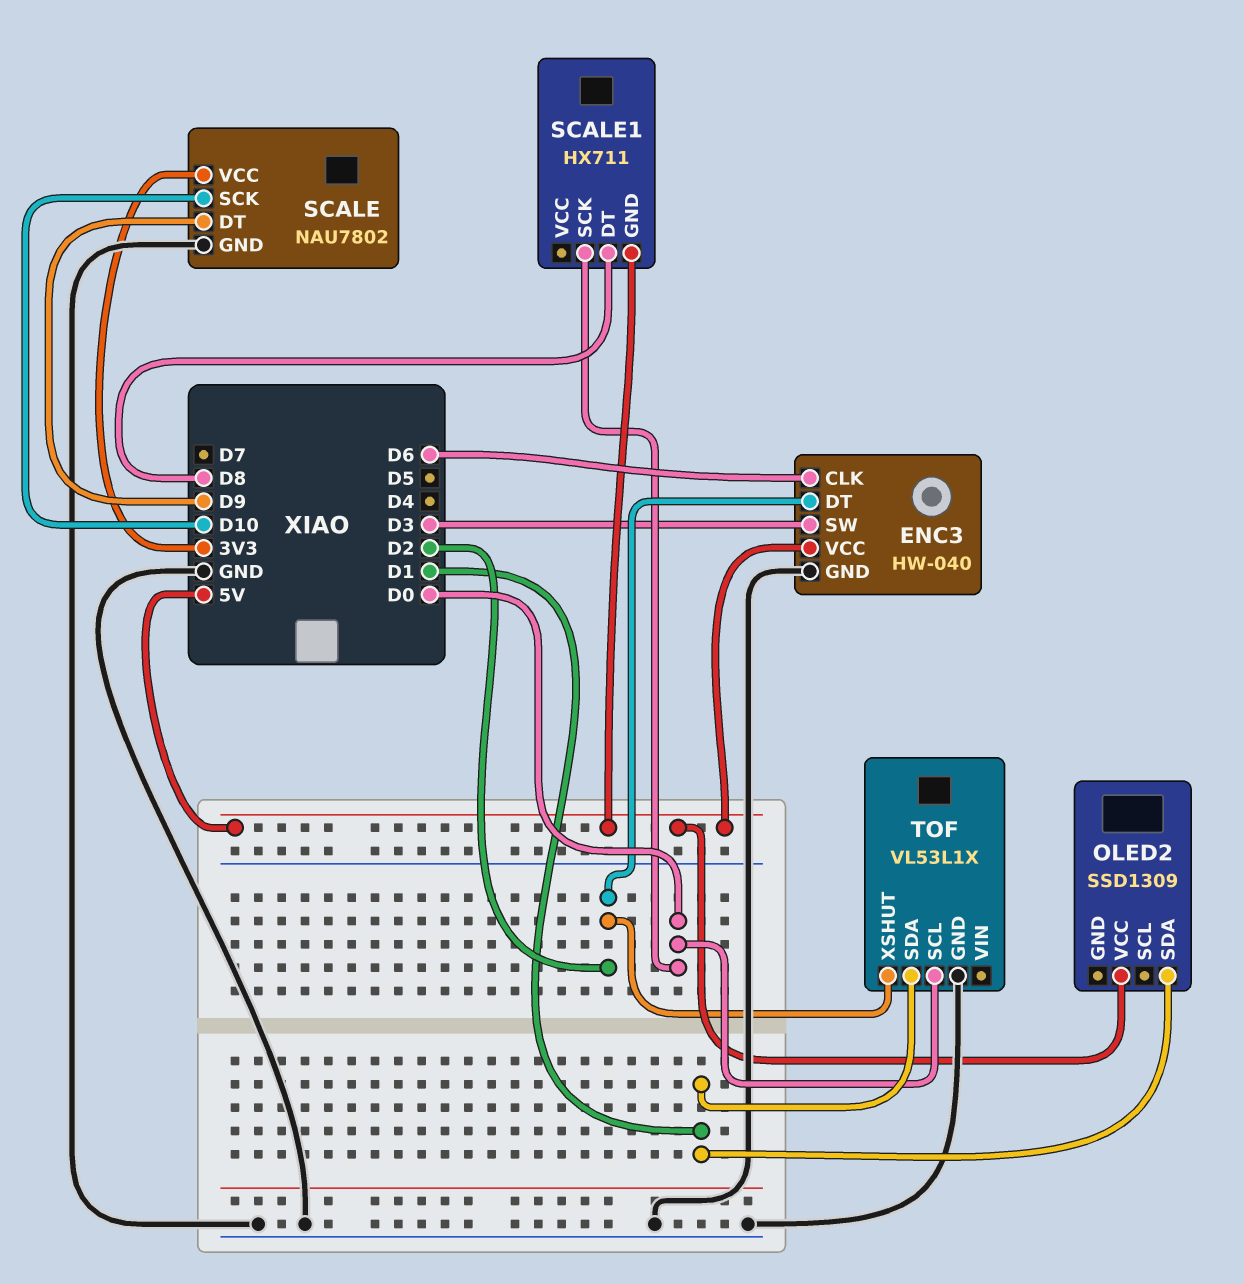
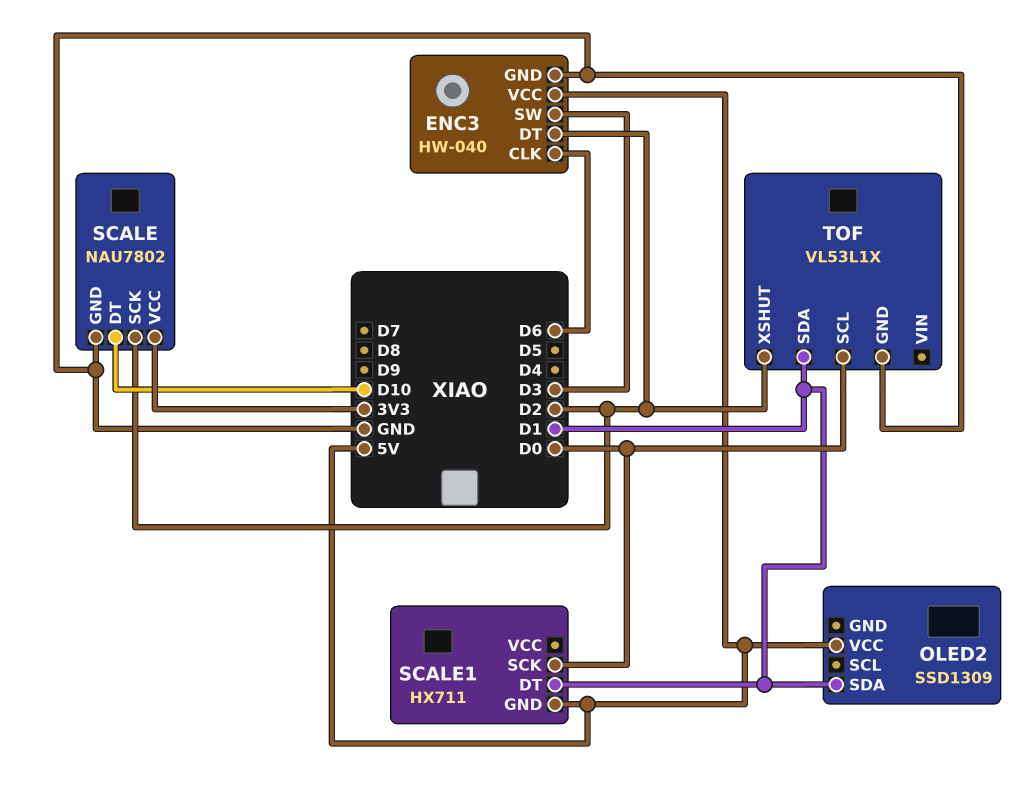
SCALE pin DT: D9 -> D10
SCALE pin SCK: D10 -> D2
SCALE1 pin DT: D8 -> D1

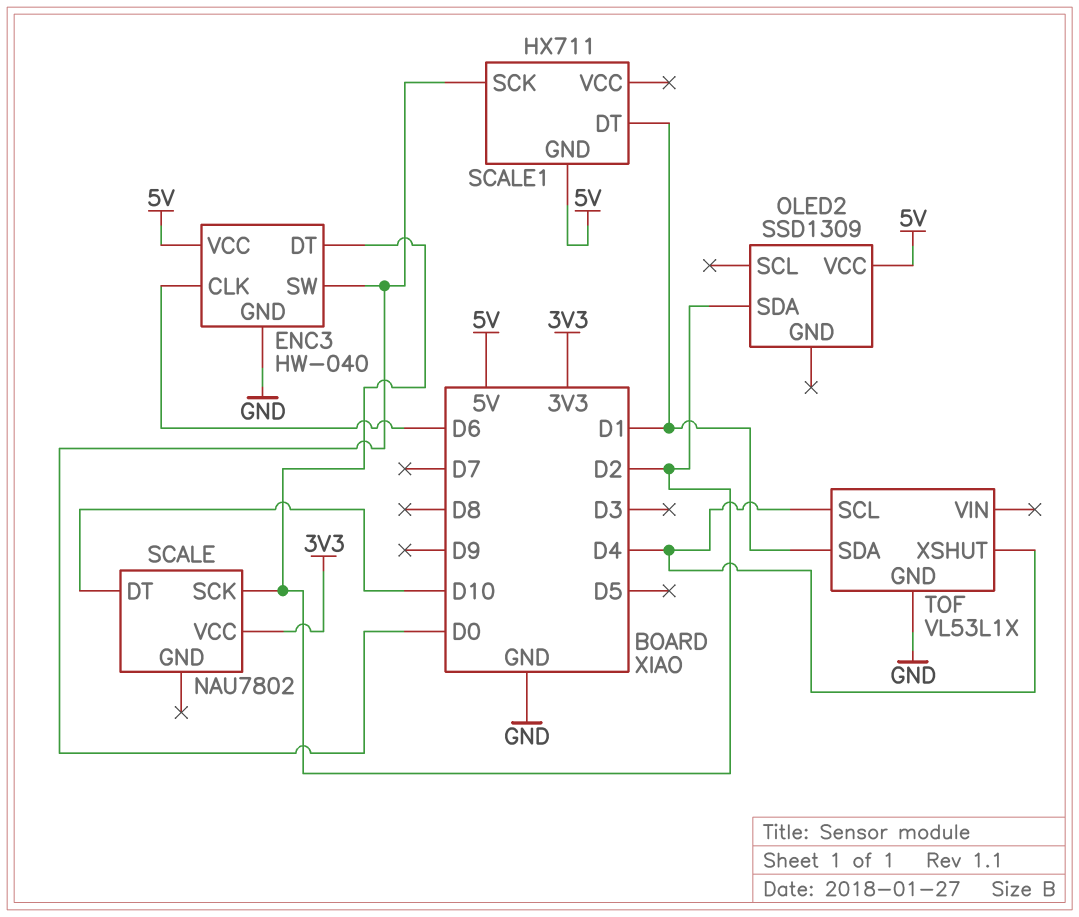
ENC3 pin SW: D3 -> D0
OLED2 pin SDA: D1 -> D2
SCALE pin GND: GND -> none
TOF pin SCL: D0 -> D4
TOF pin XSHUT: D2 -> D4

